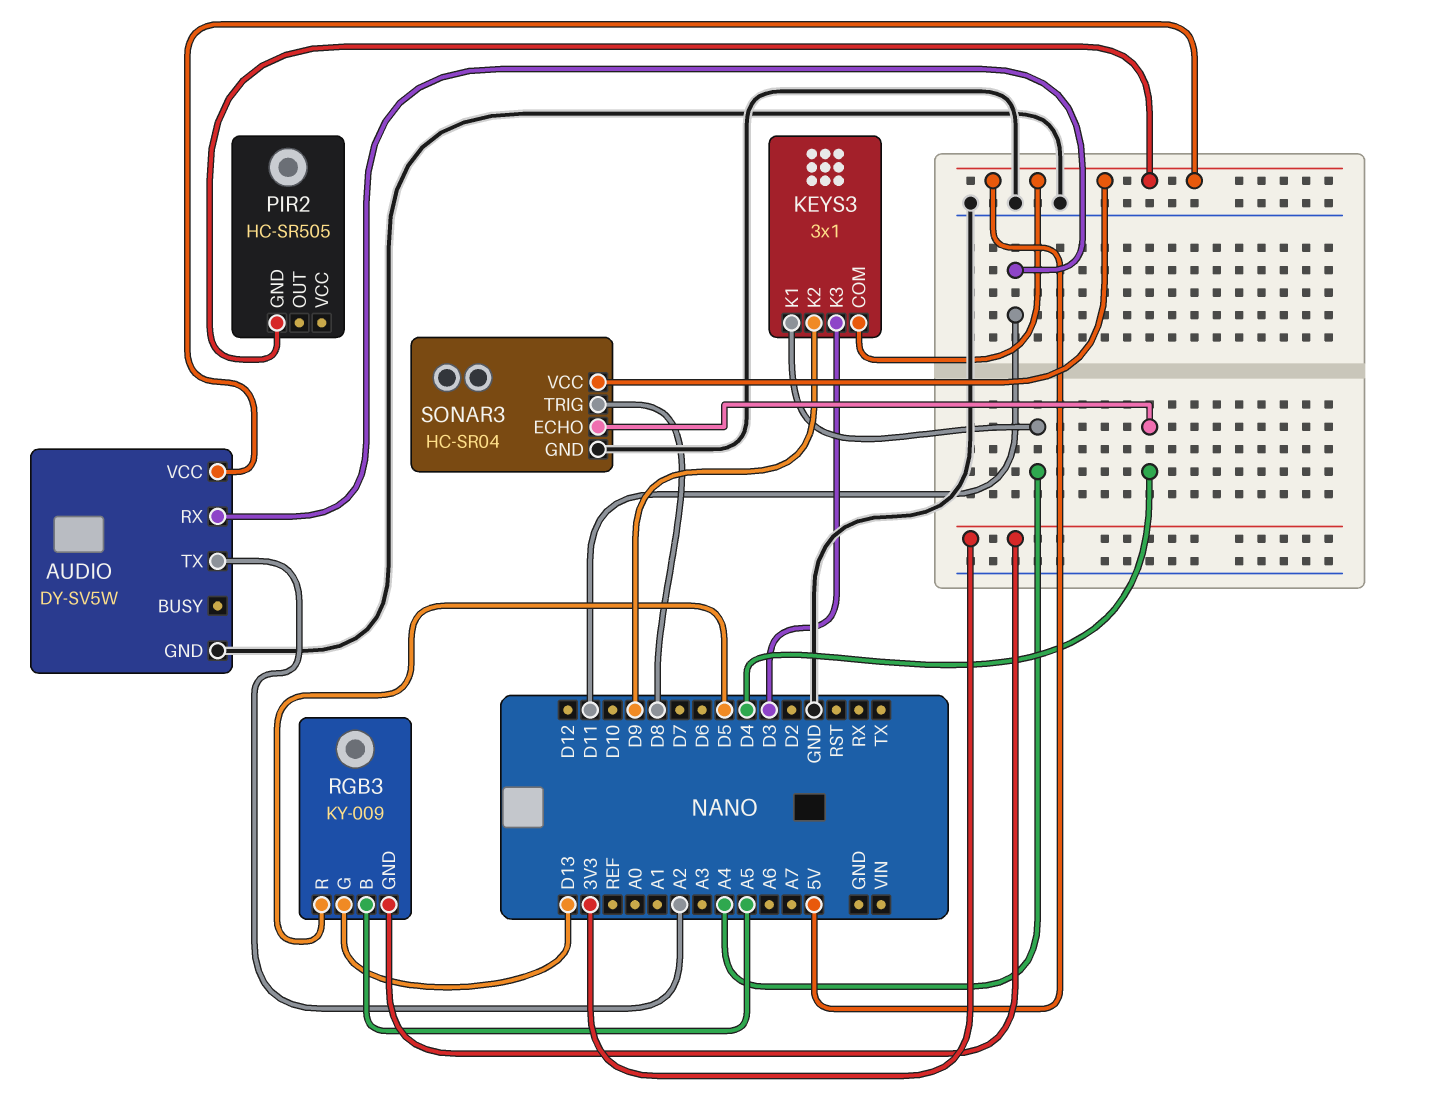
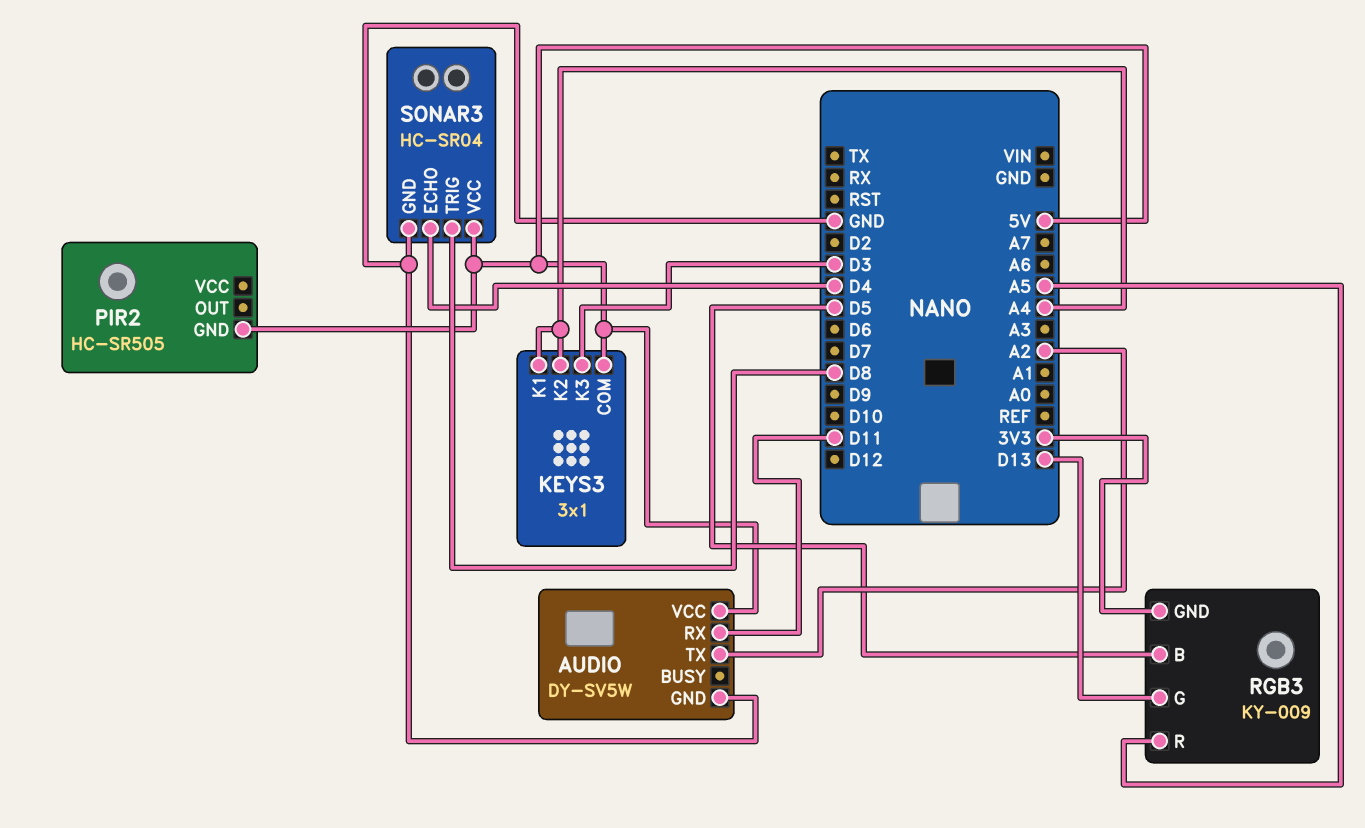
KEYS3 pin K2: D9 -> A4
RGB3 pin B: A5 -> D5
RGB3 pin R: D5 -> A5

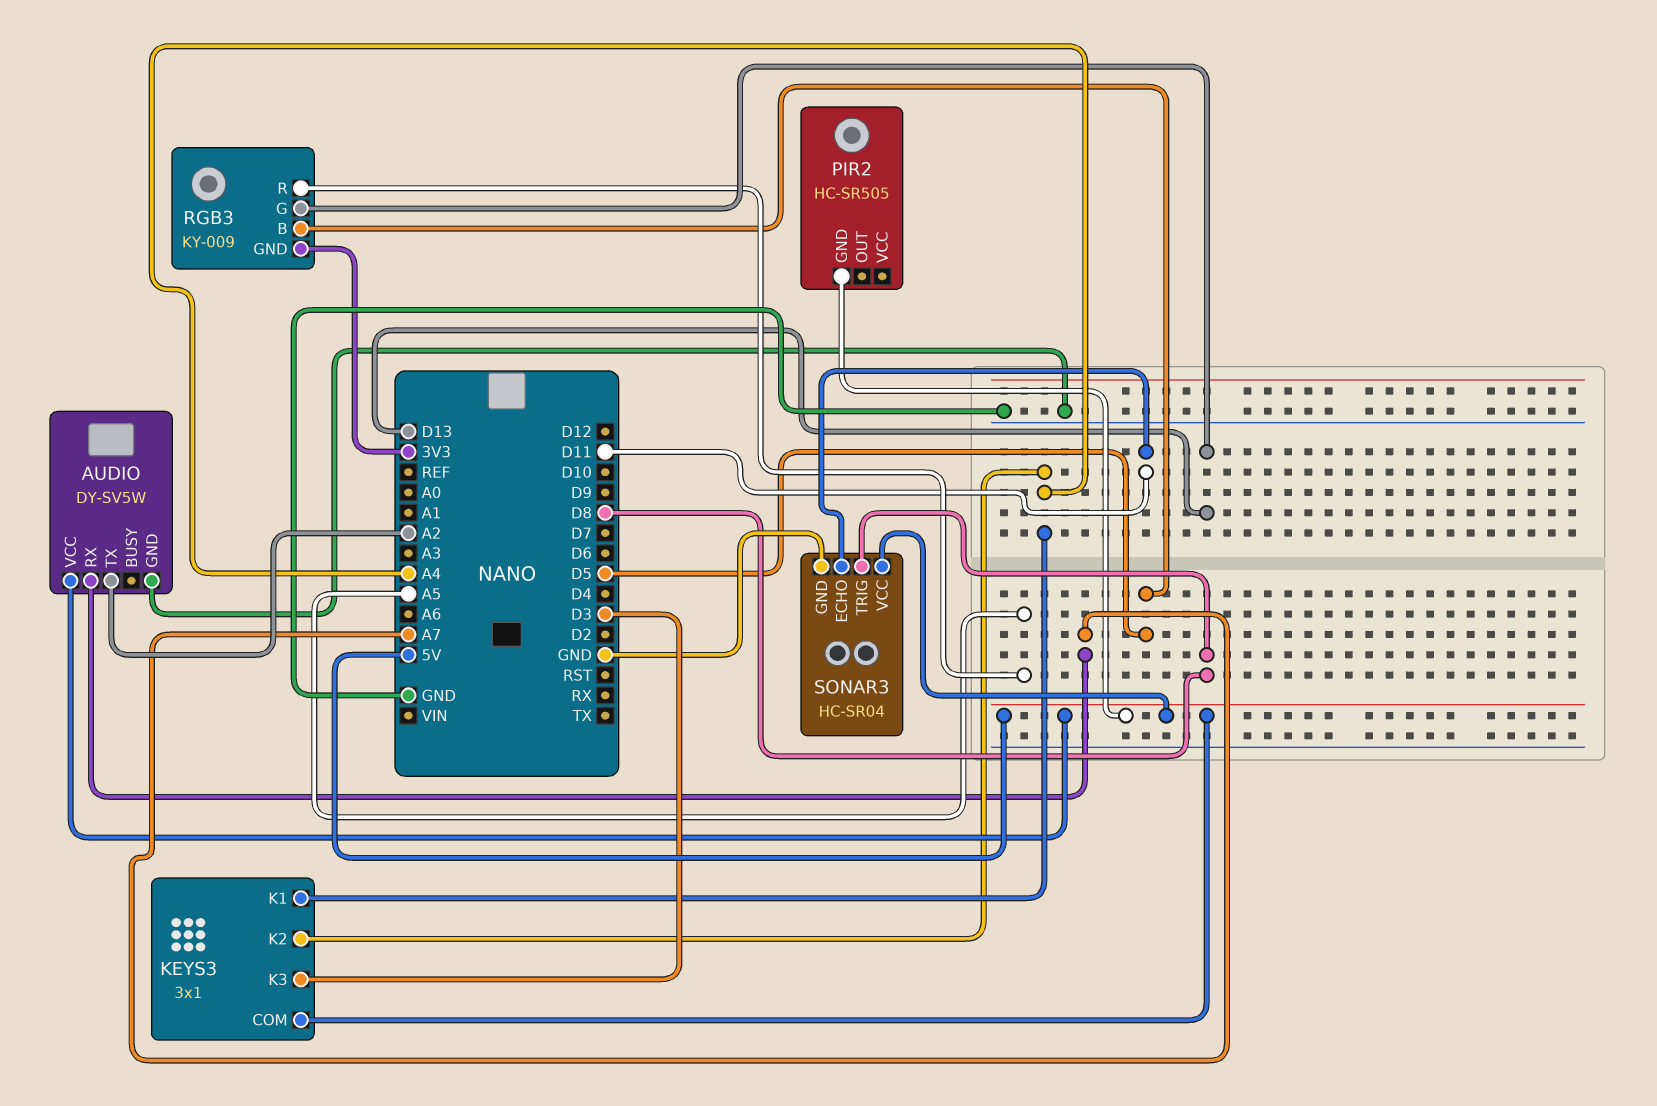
AUDIO pin RX: D11 -> A7
SONAR3 pin ECHO: D4 -> D11

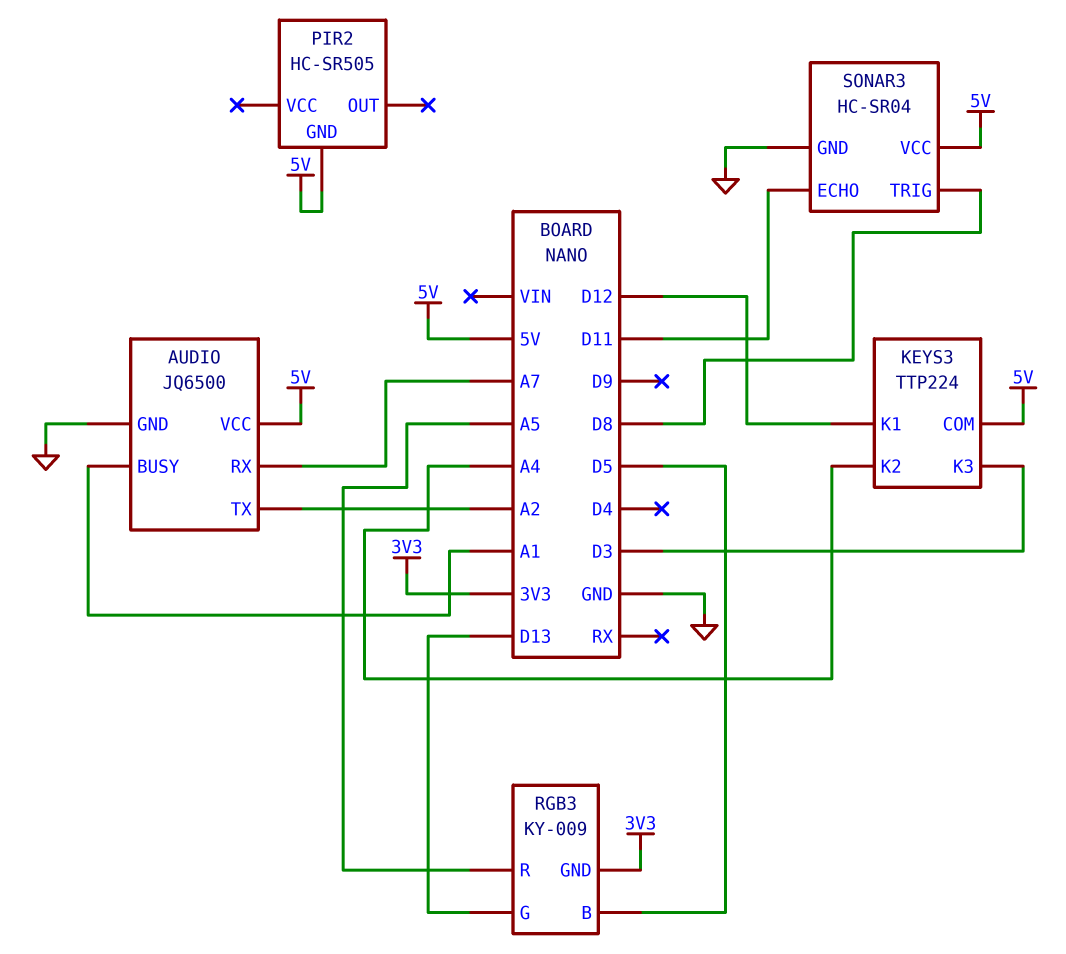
AUDIO: DY-SV5W -> JQ6500
AUDIO pin BUSY: none -> A1
KEYS3: 3x1 -> TTP224
KEYS3 pin K1: A4 -> D12

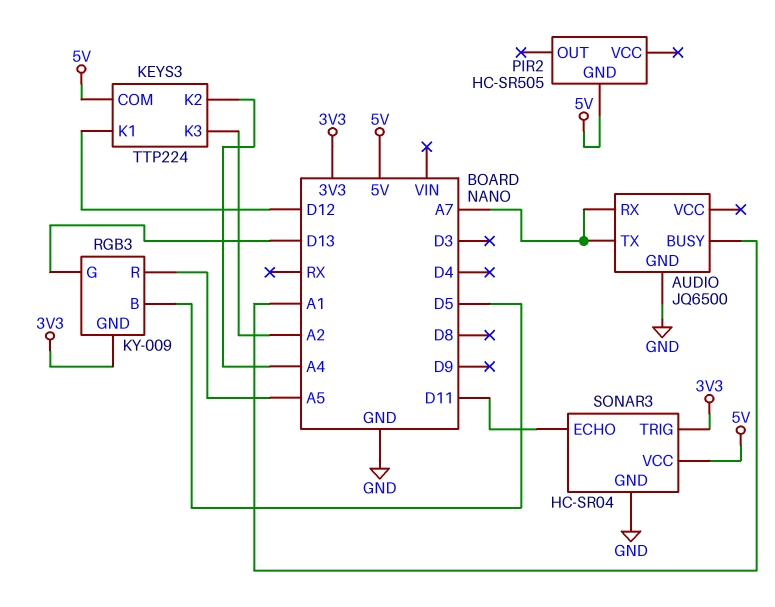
AUDIO pin TX: A2 -> A7
AUDIO pin VCC: 5V -> none
KEYS3 pin K3: D3 -> A2
SONAR3 pin TRIG: D8 -> 3V3

